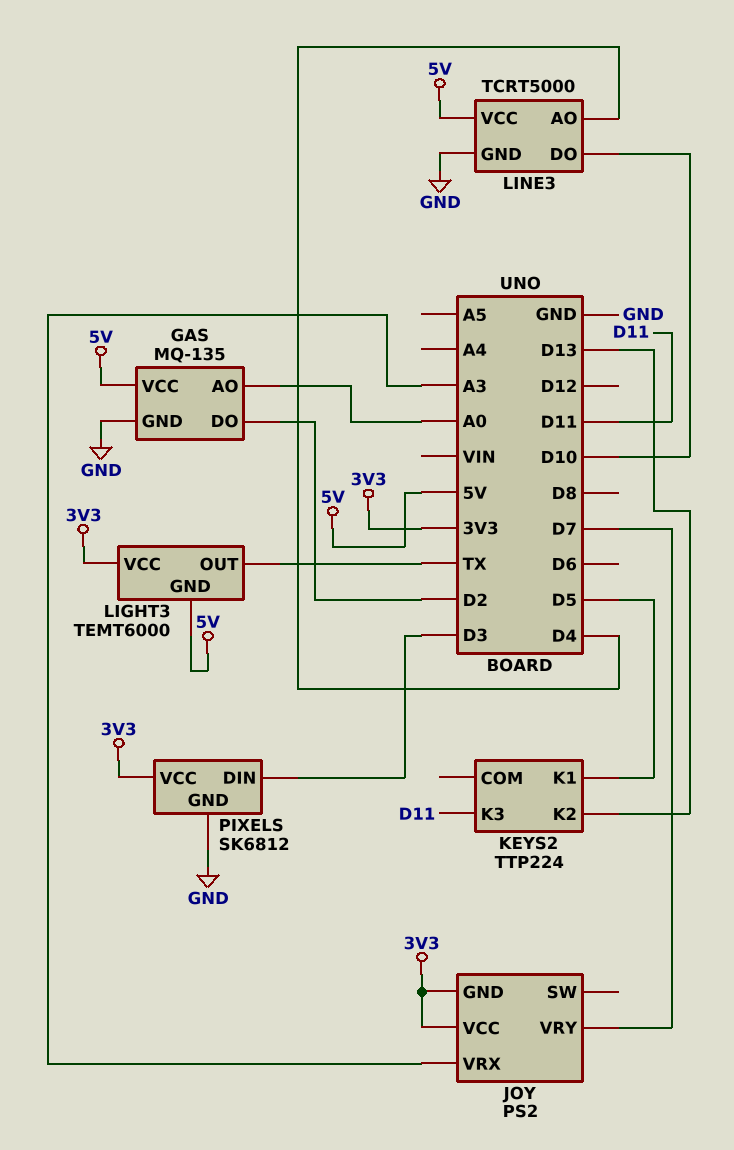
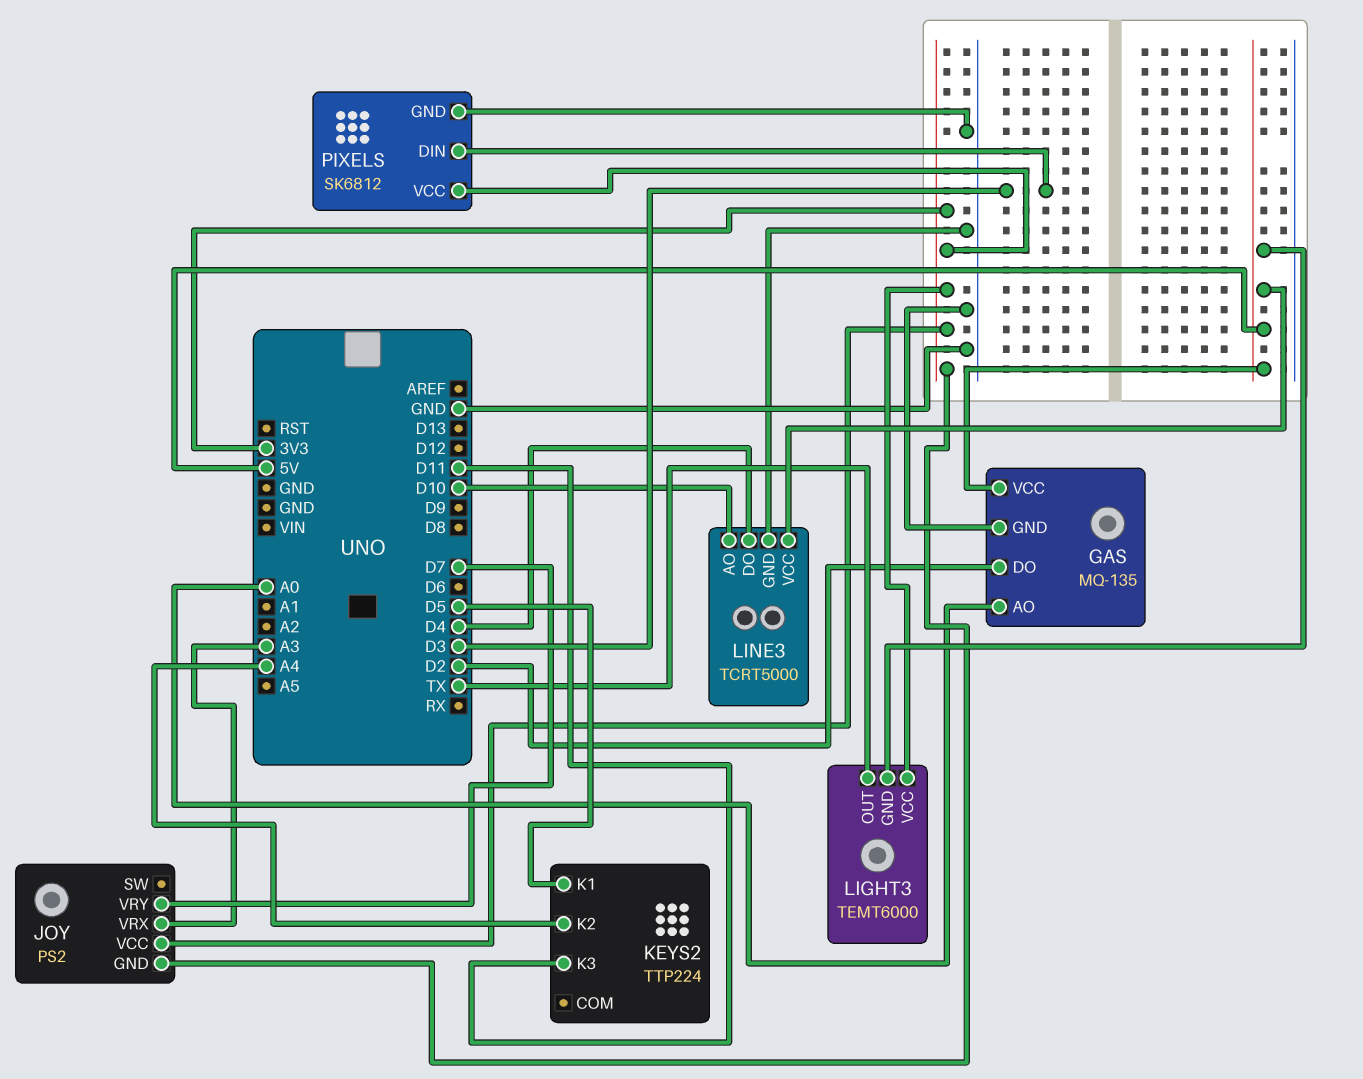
KEYS2 pin K2: D13 -> A4
LINE3 pin AO: D4 -> D10
LINE3 pin DO: D10 -> D4

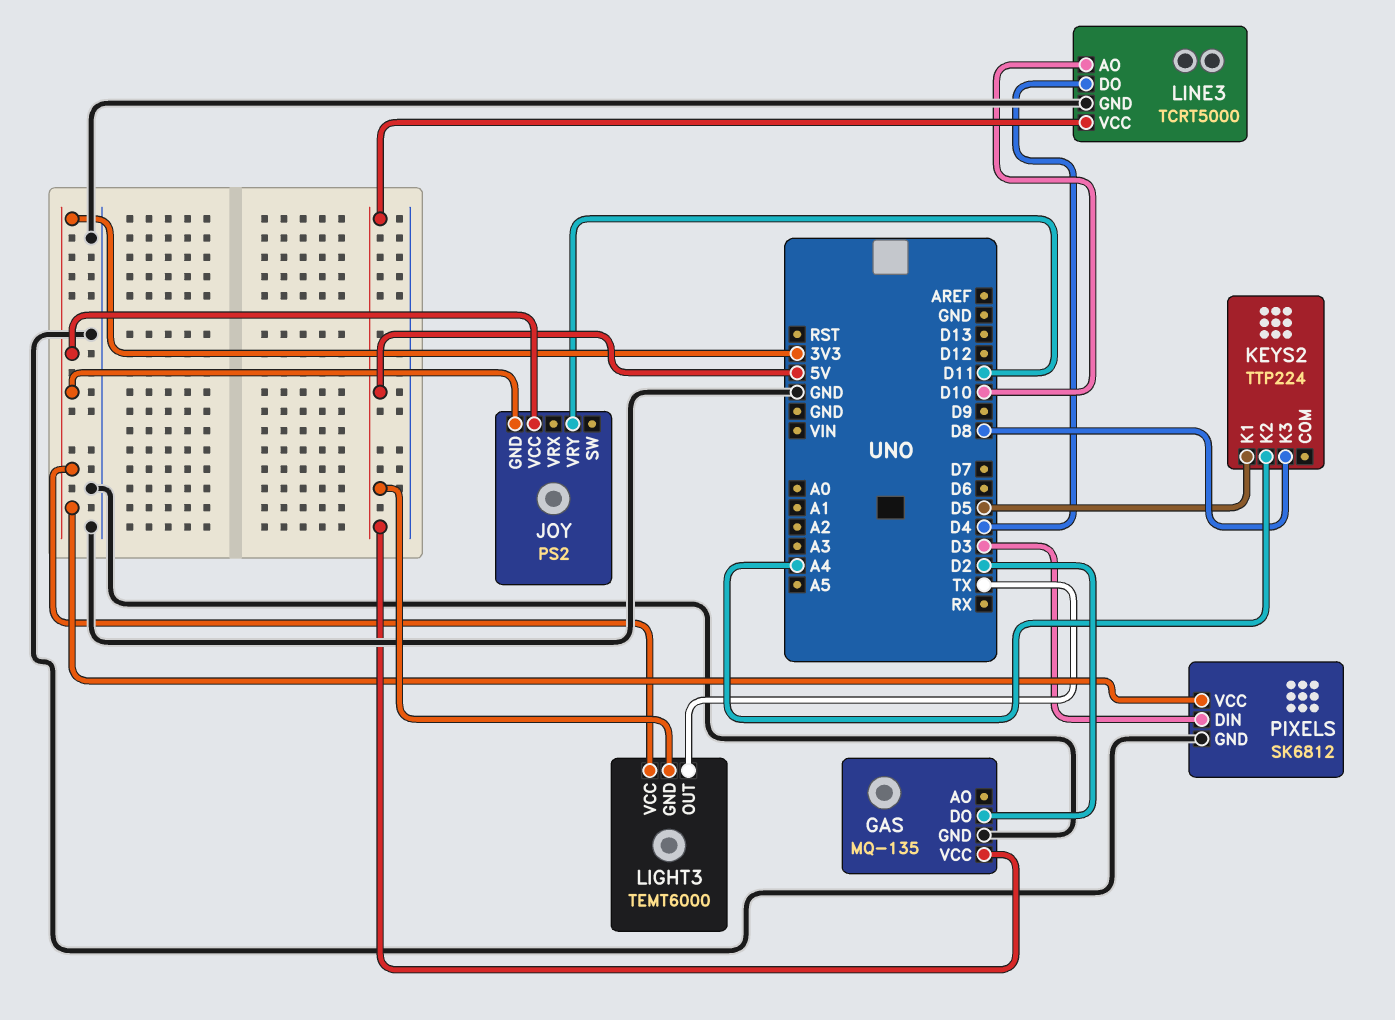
GAS pin AO: A0 -> none
JOY pin VRX: A3 -> none
JOY pin VRY: D7 -> D11
KEYS2 pin K3: D11 -> D8

